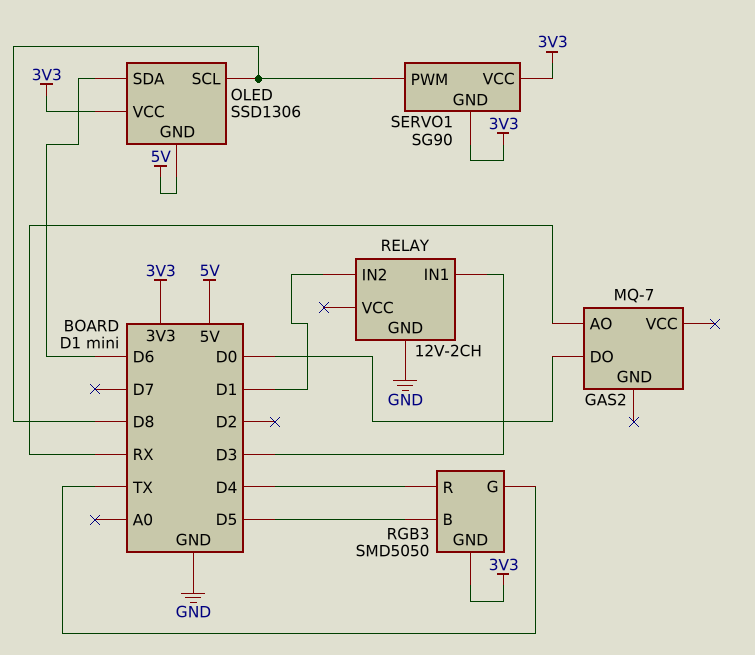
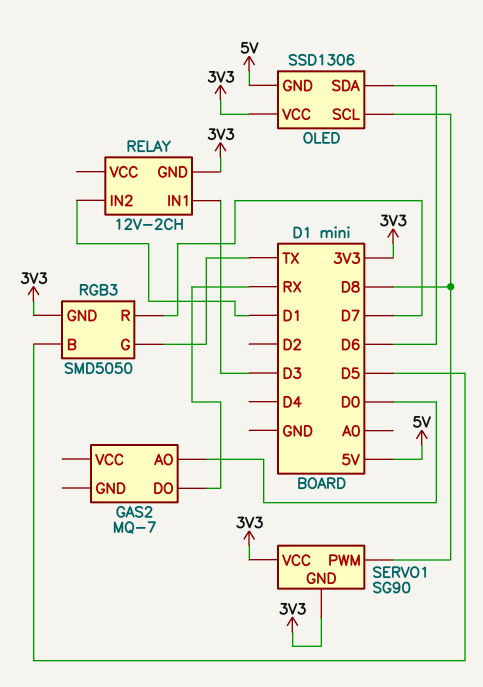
GAS2 pin AO: RX -> D0
GAS2 pin DO: D0 -> RX
RELAY pin GND: GND -> 3V3
RGB3 pin R: D4 -> D7

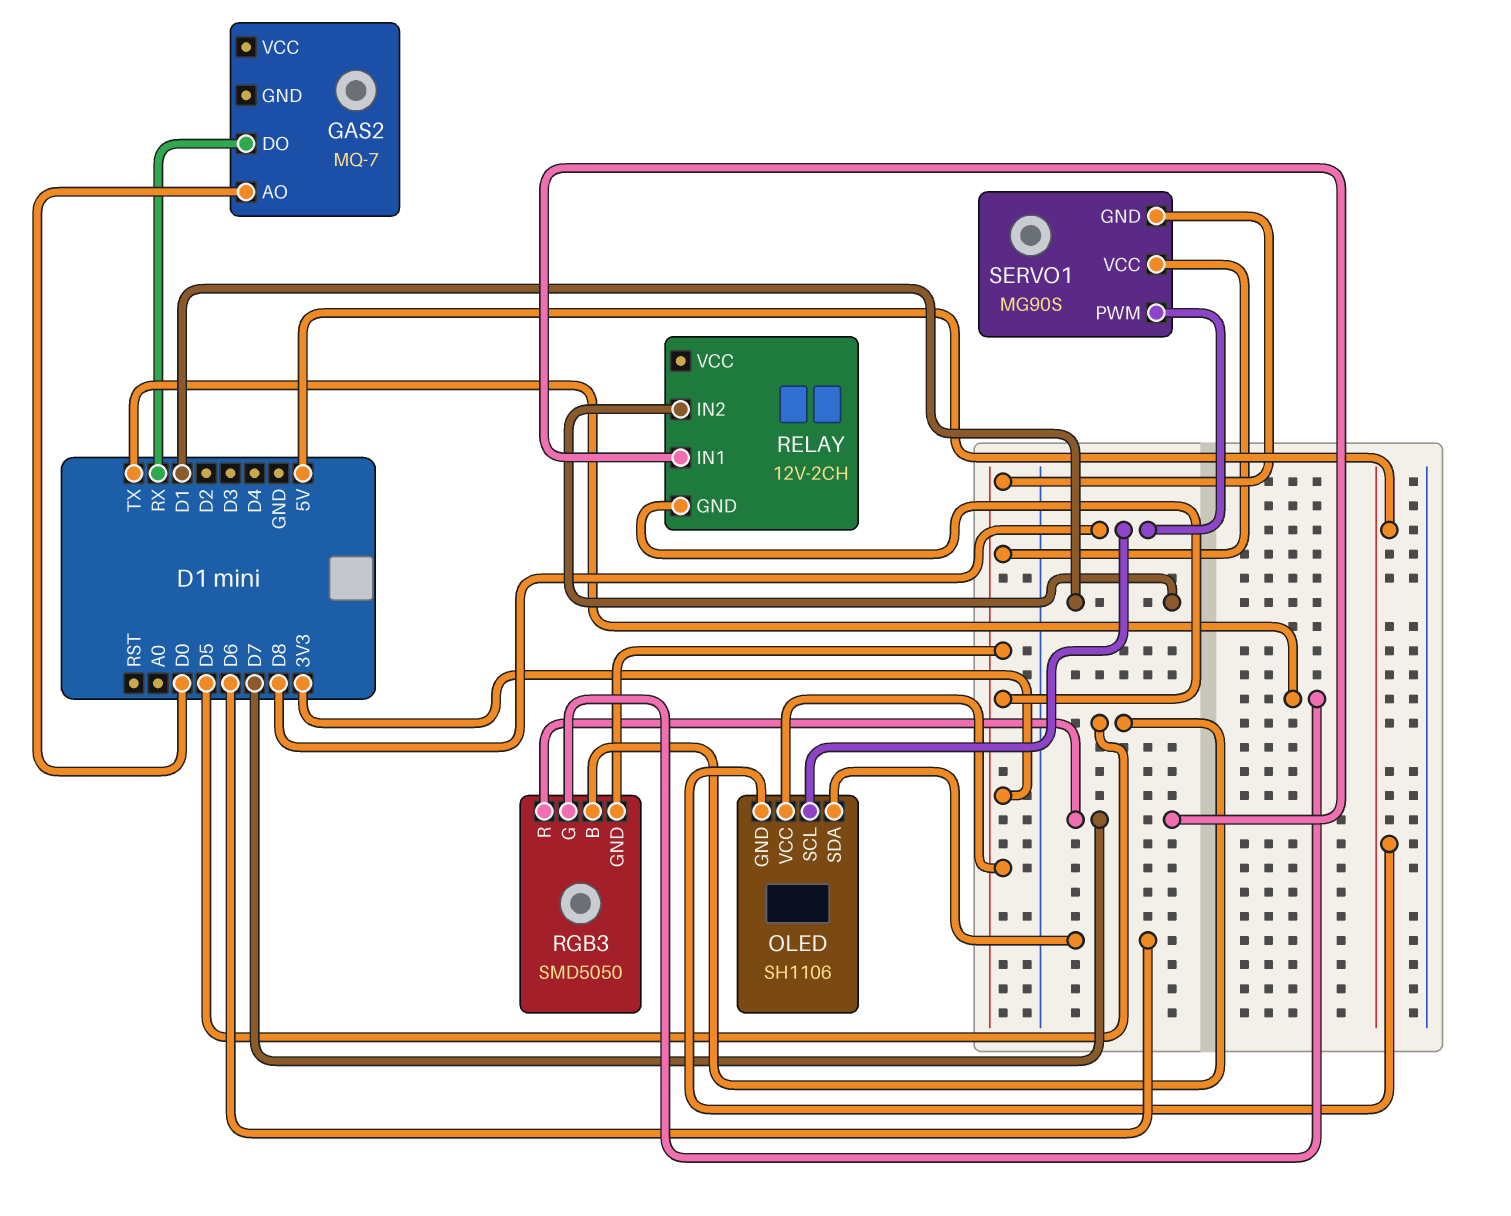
OLED: SSD1306 -> SH1106
RELAY pin IN1: D3 -> D7
SERVO1: SG90 -> MG90S

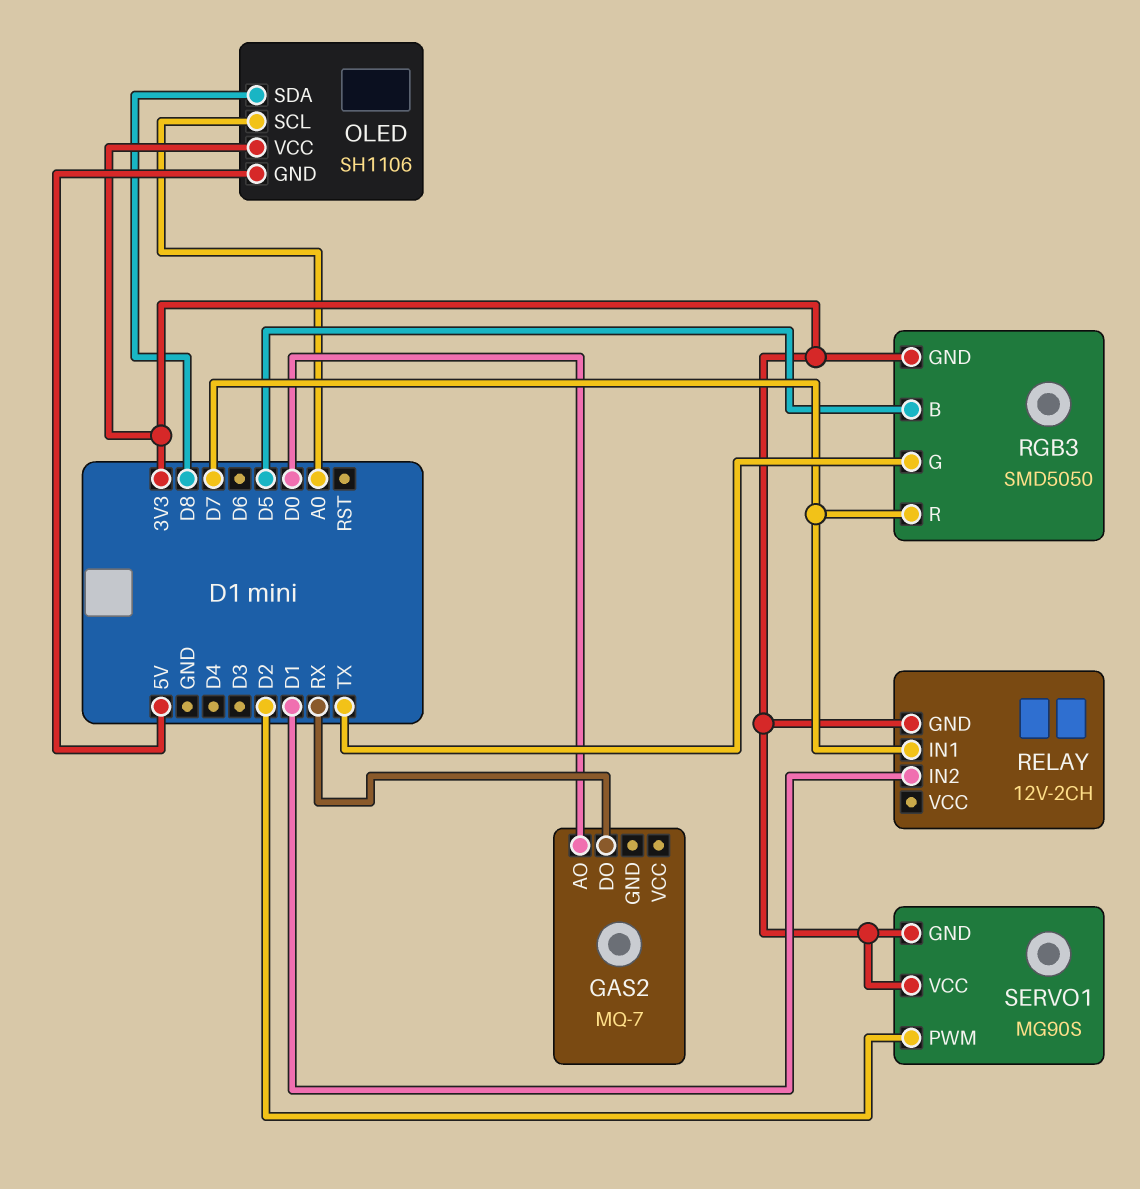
OLED pin SCL: D8 -> A0
OLED pin SDA: D6 -> D8
SERVO1 pin PWM: D8 -> D2

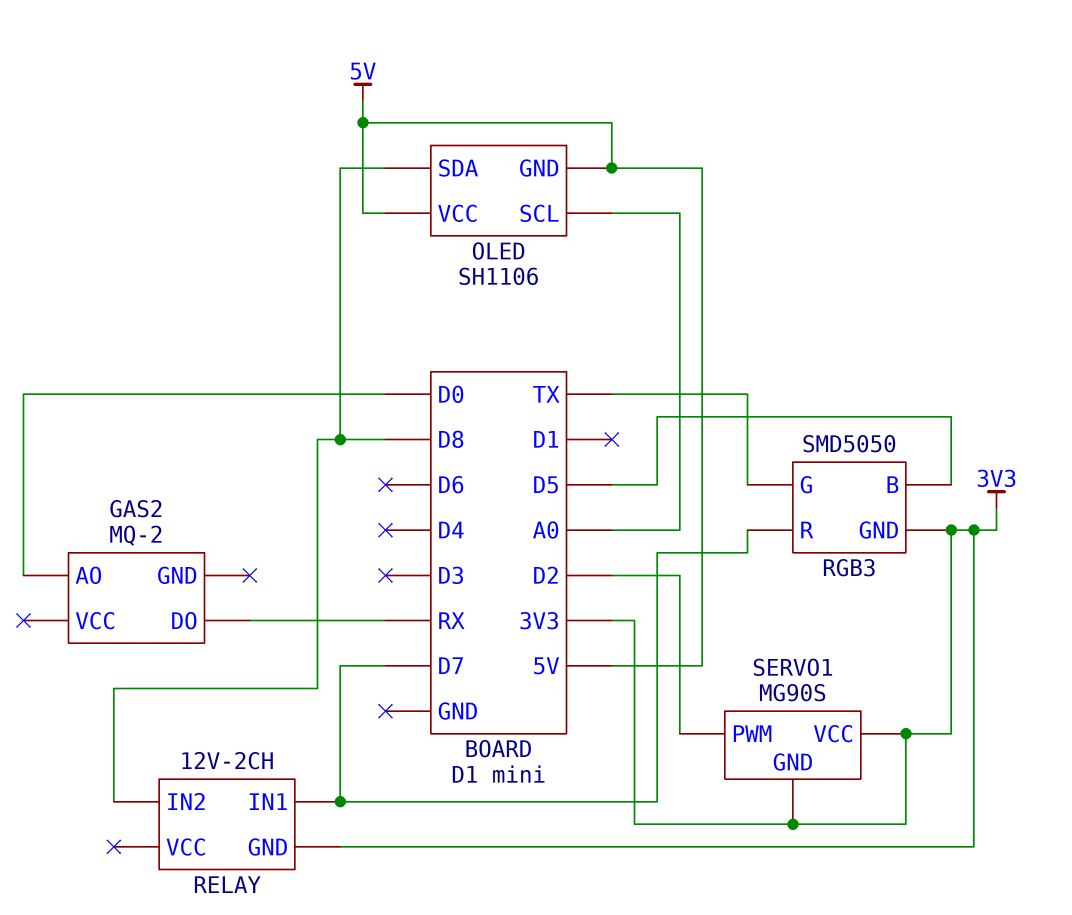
GAS2: MQ-7 -> MQ-2
OLED pin VCC: 3V3 -> 5V
RELAY pin IN2: D1 -> D8

